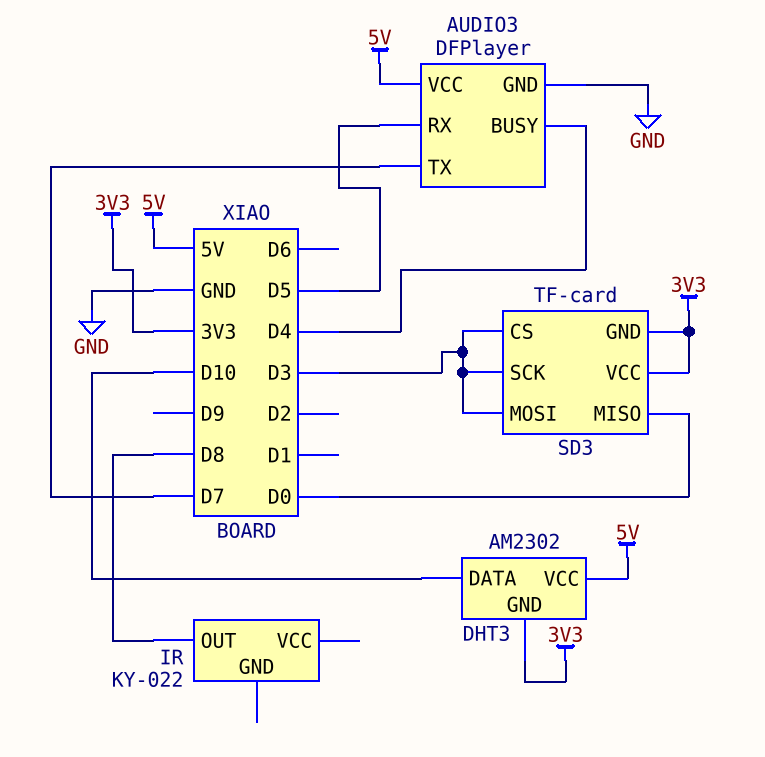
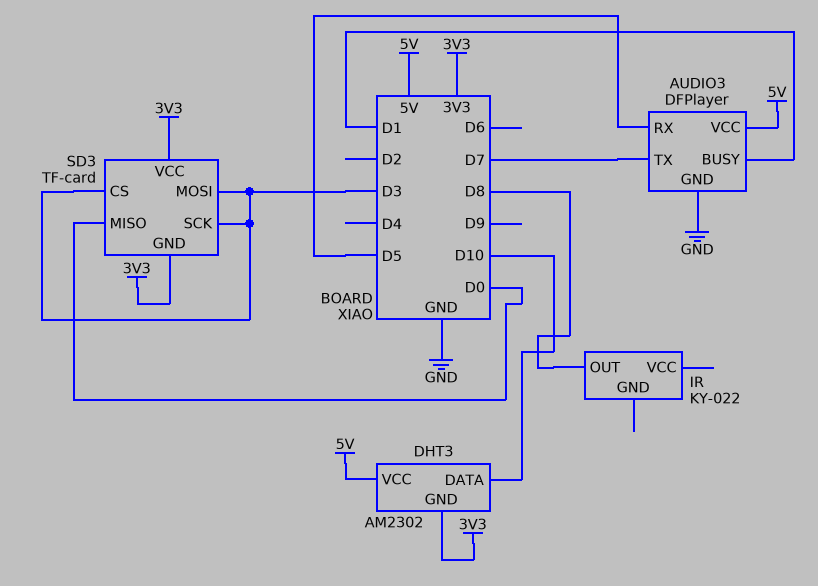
AUDIO3 pin BUSY: D4 -> D1

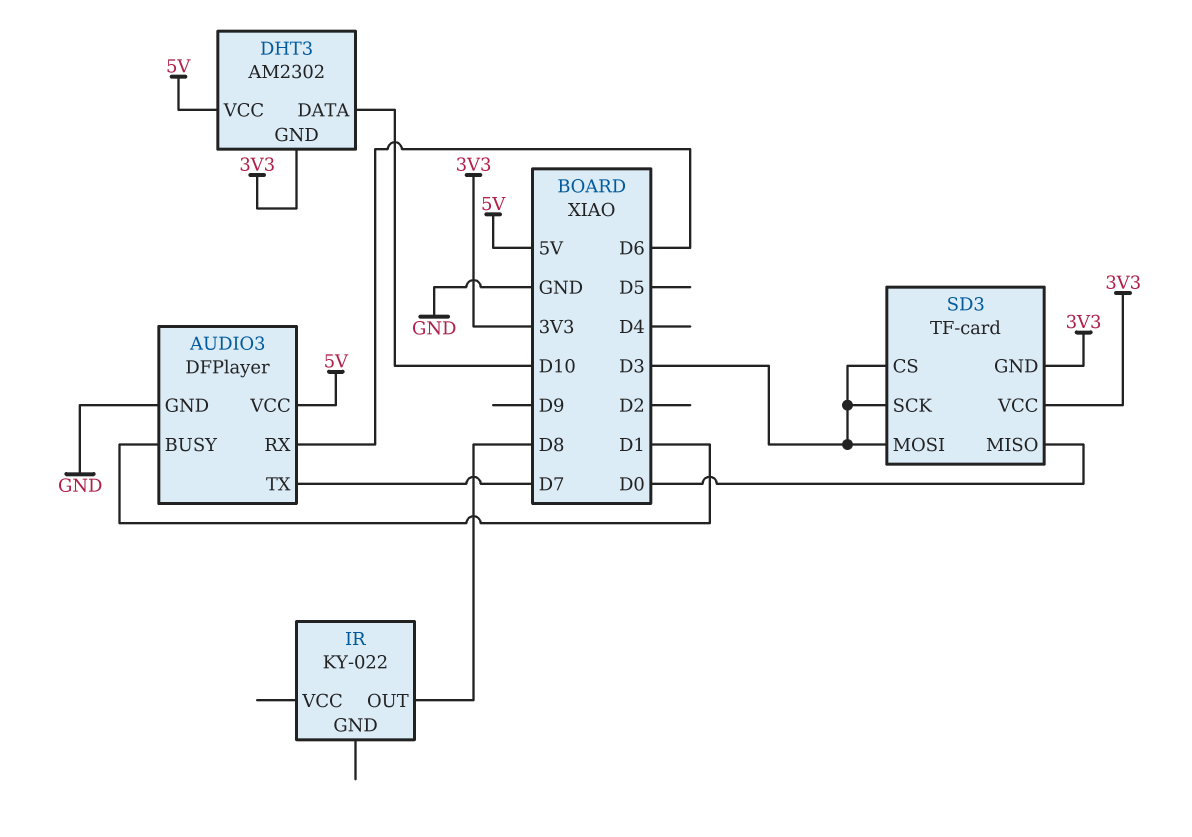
AUDIO3 pin RX: D5 -> D6

